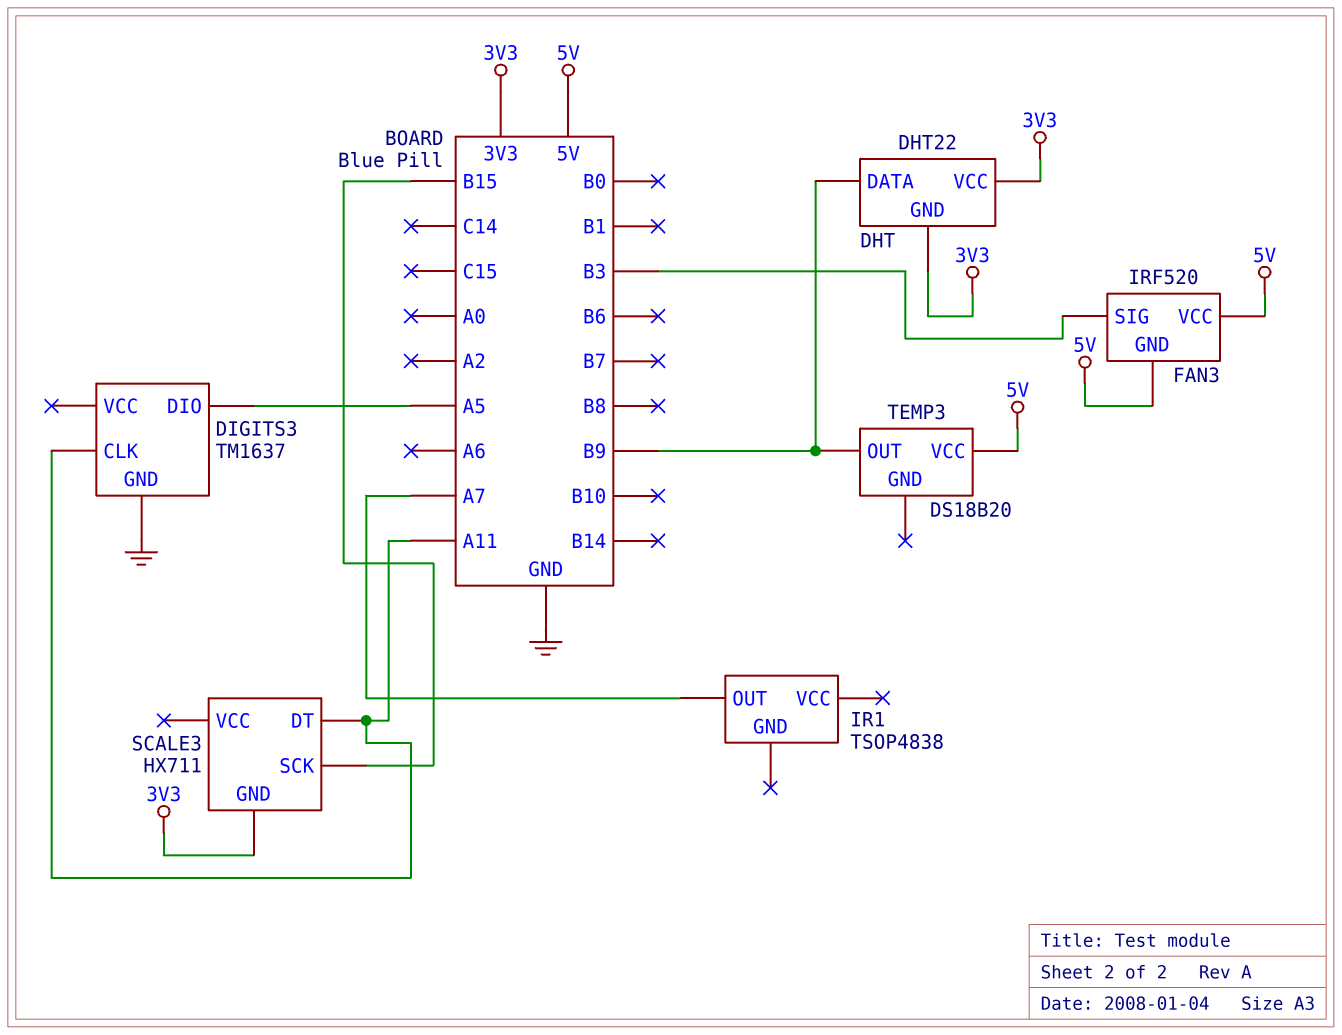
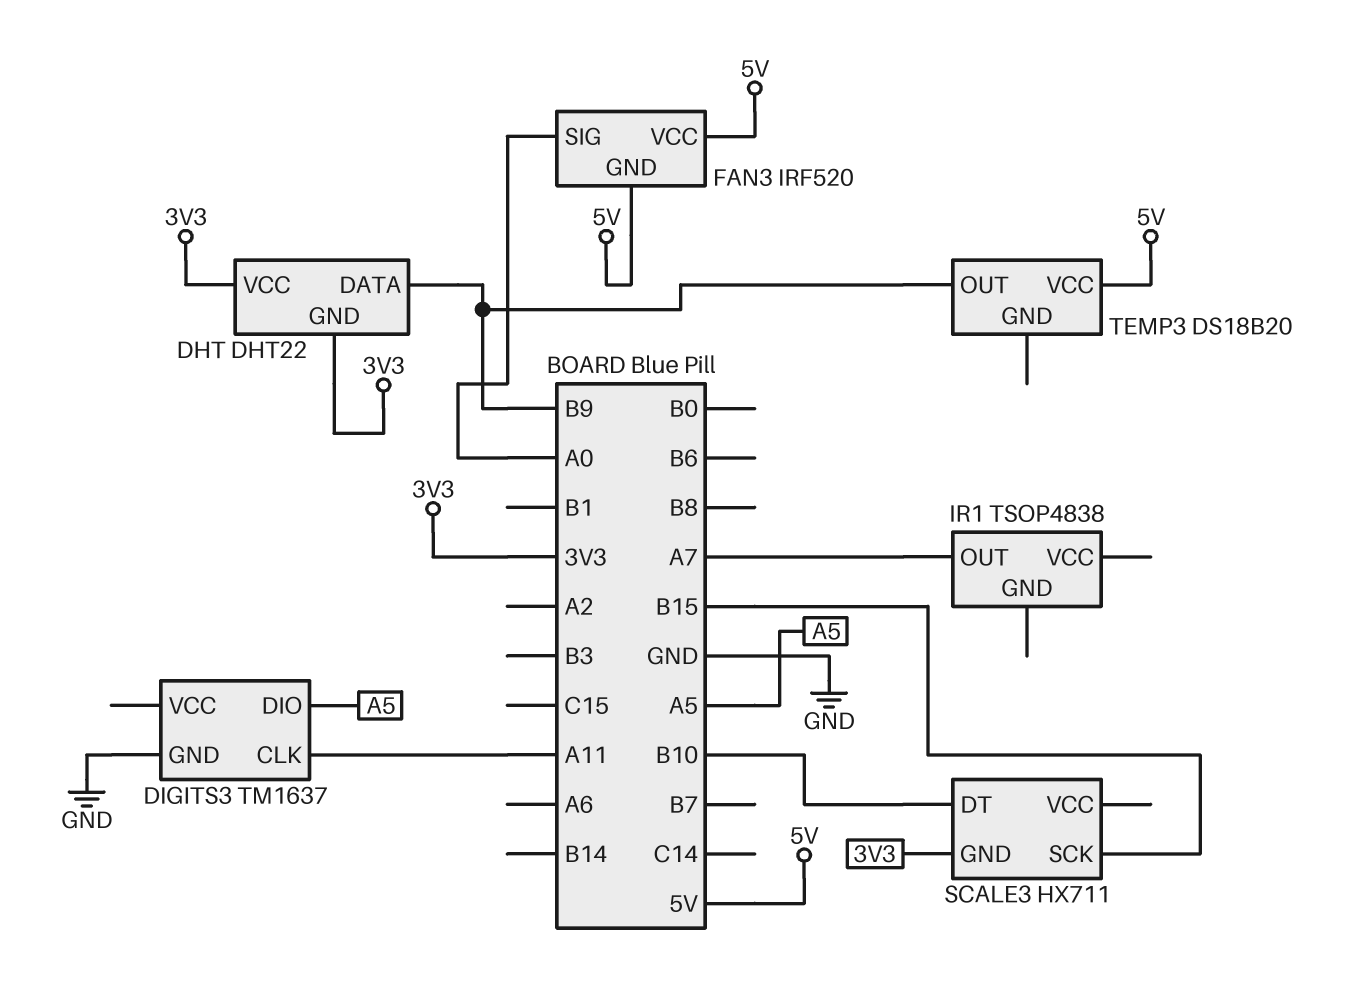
FAN3 pin SIG: B3 -> A0
SCALE3 pin DT: A11 -> B10

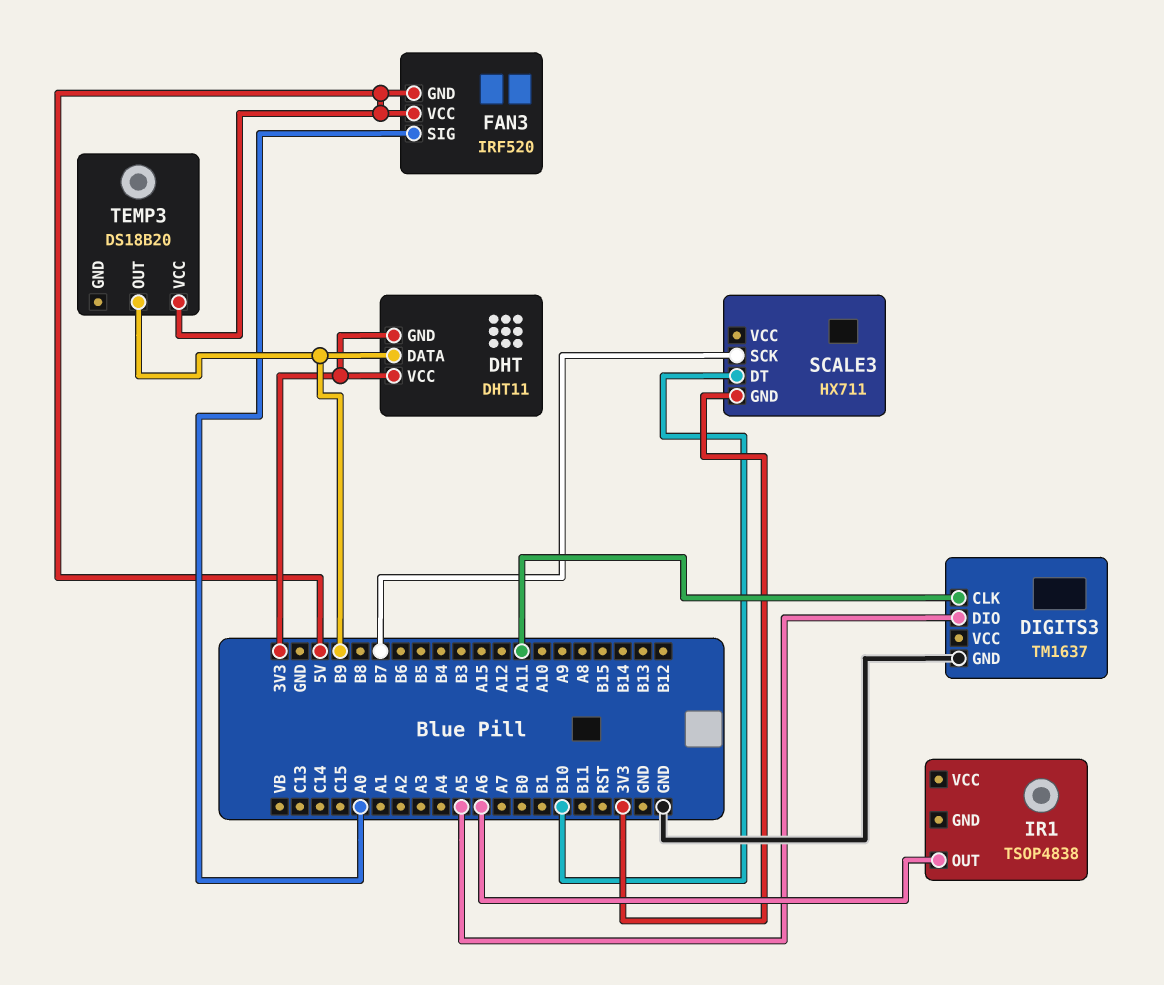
DHT: DHT22 -> DHT11
IR1 pin OUT: A7 -> A6
SCALE3 pin SCK: B15 -> B7

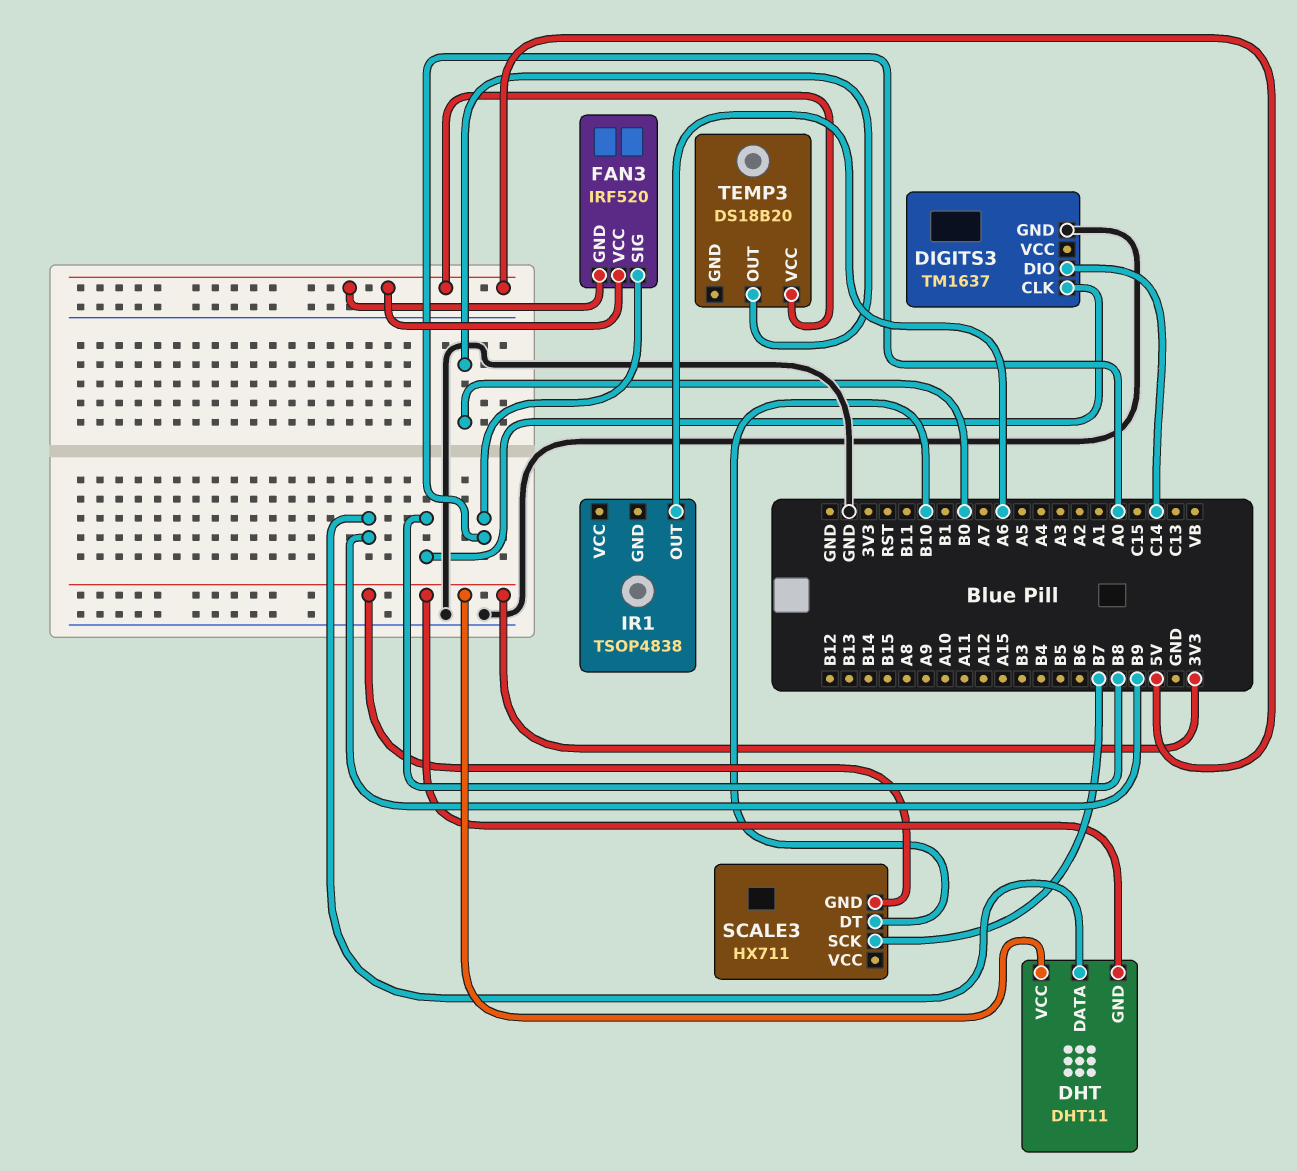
DIGITS3 pin CLK: A11 -> B8
DIGITS3 pin DIO: A5 -> C14
TEMP3 pin OUT: B9 -> B0

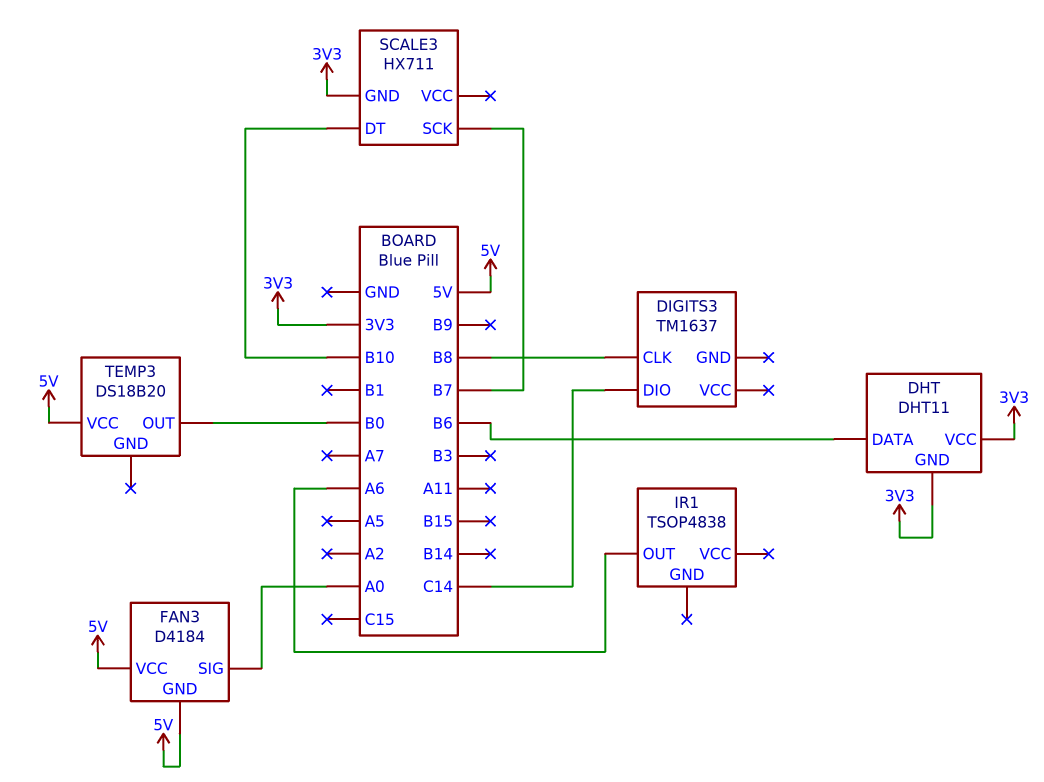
DHT pin DATA: B9 -> B6
DIGITS3 pin GND: GND -> none
FAN3: IRF520 -> D4184

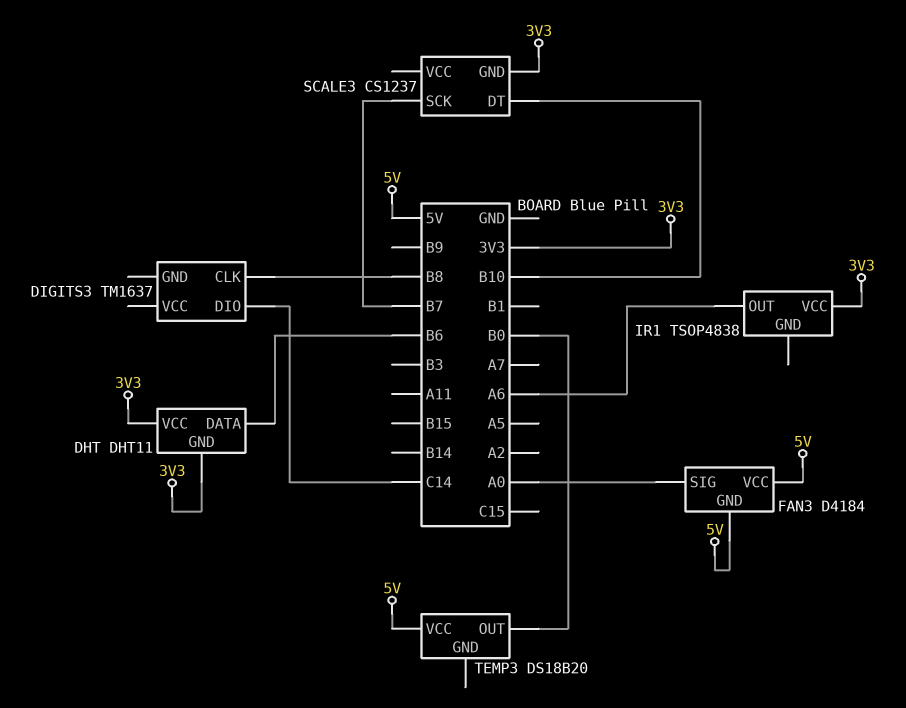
IR1 pin VCC: none -> 3V3
SCALE3: HX711 -> CS1237

